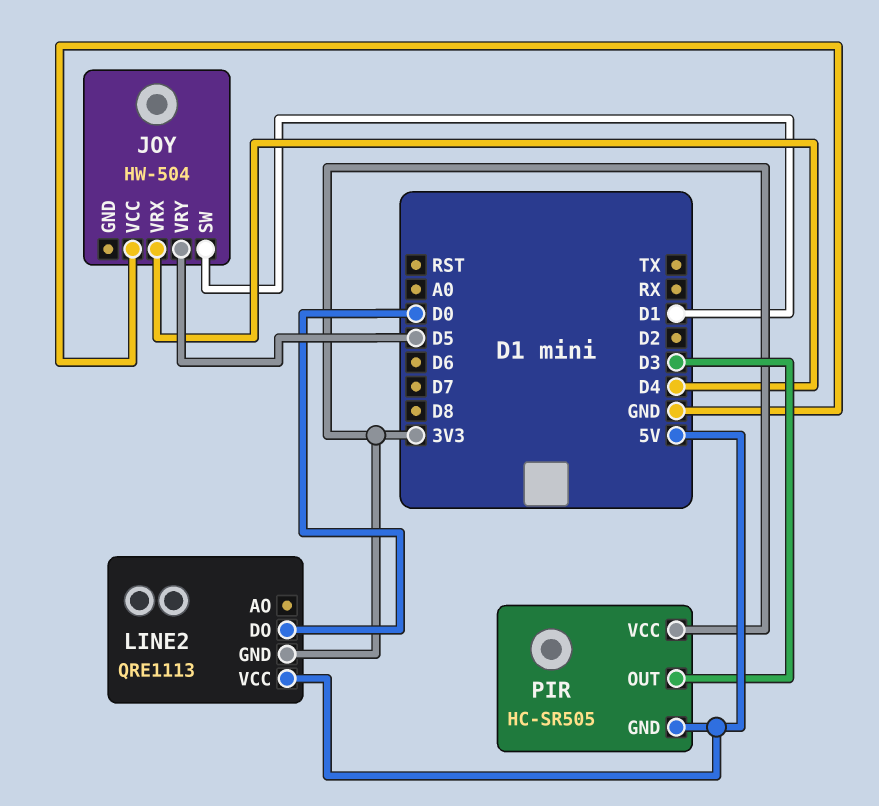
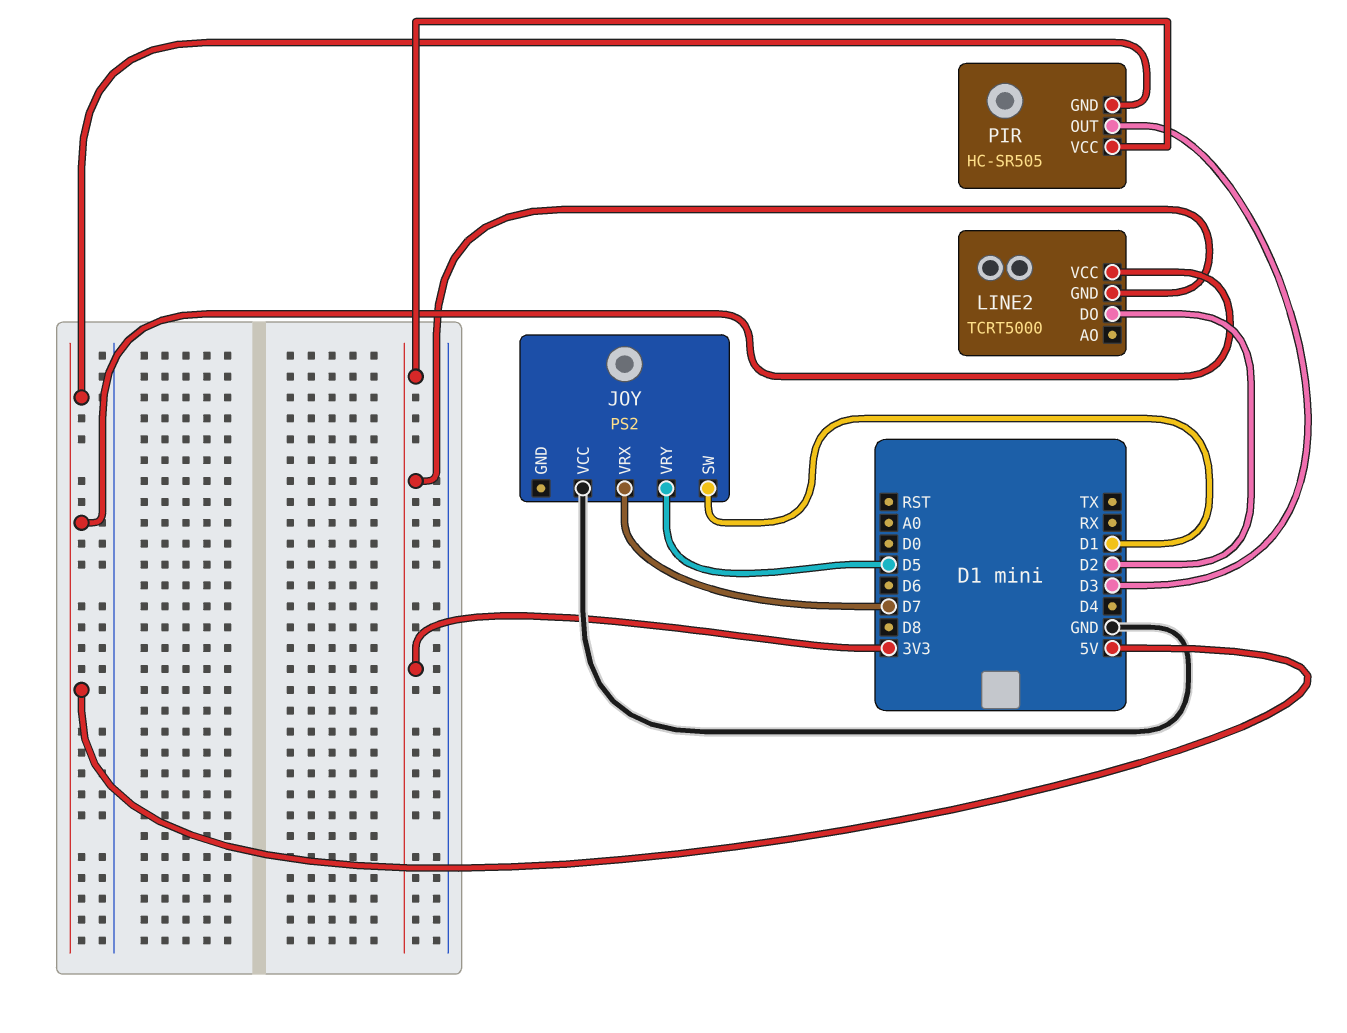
JOY: HW-504 -> PS2
JOY pin VRX: D4 -> D7
LINE2: QRE1113 -> TCRT5000
LINE2 pin DO: D0 -> D2

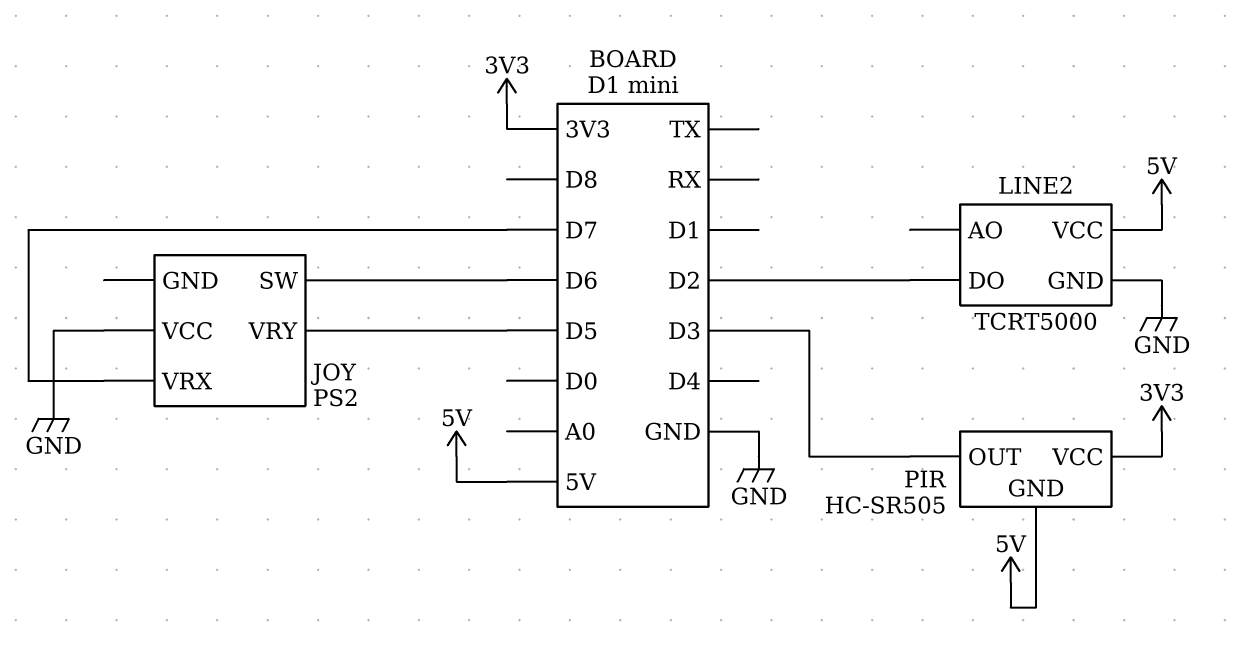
JOY pin SW: D1 -> D6
LINE2 pin GND: 3V3 -> GND

